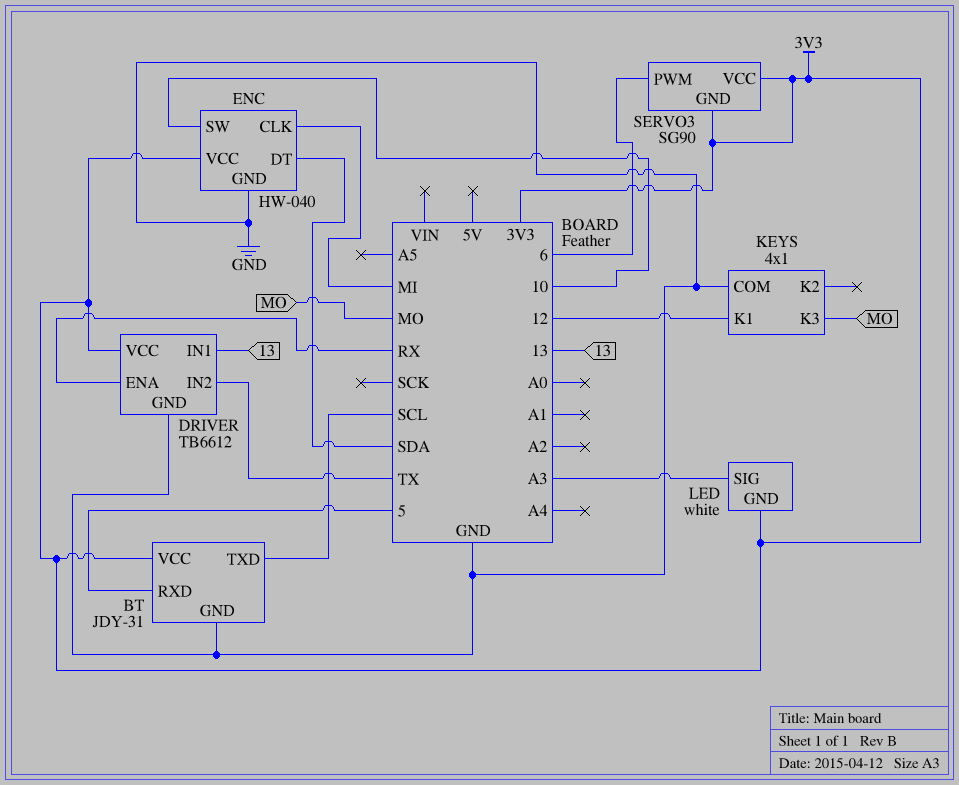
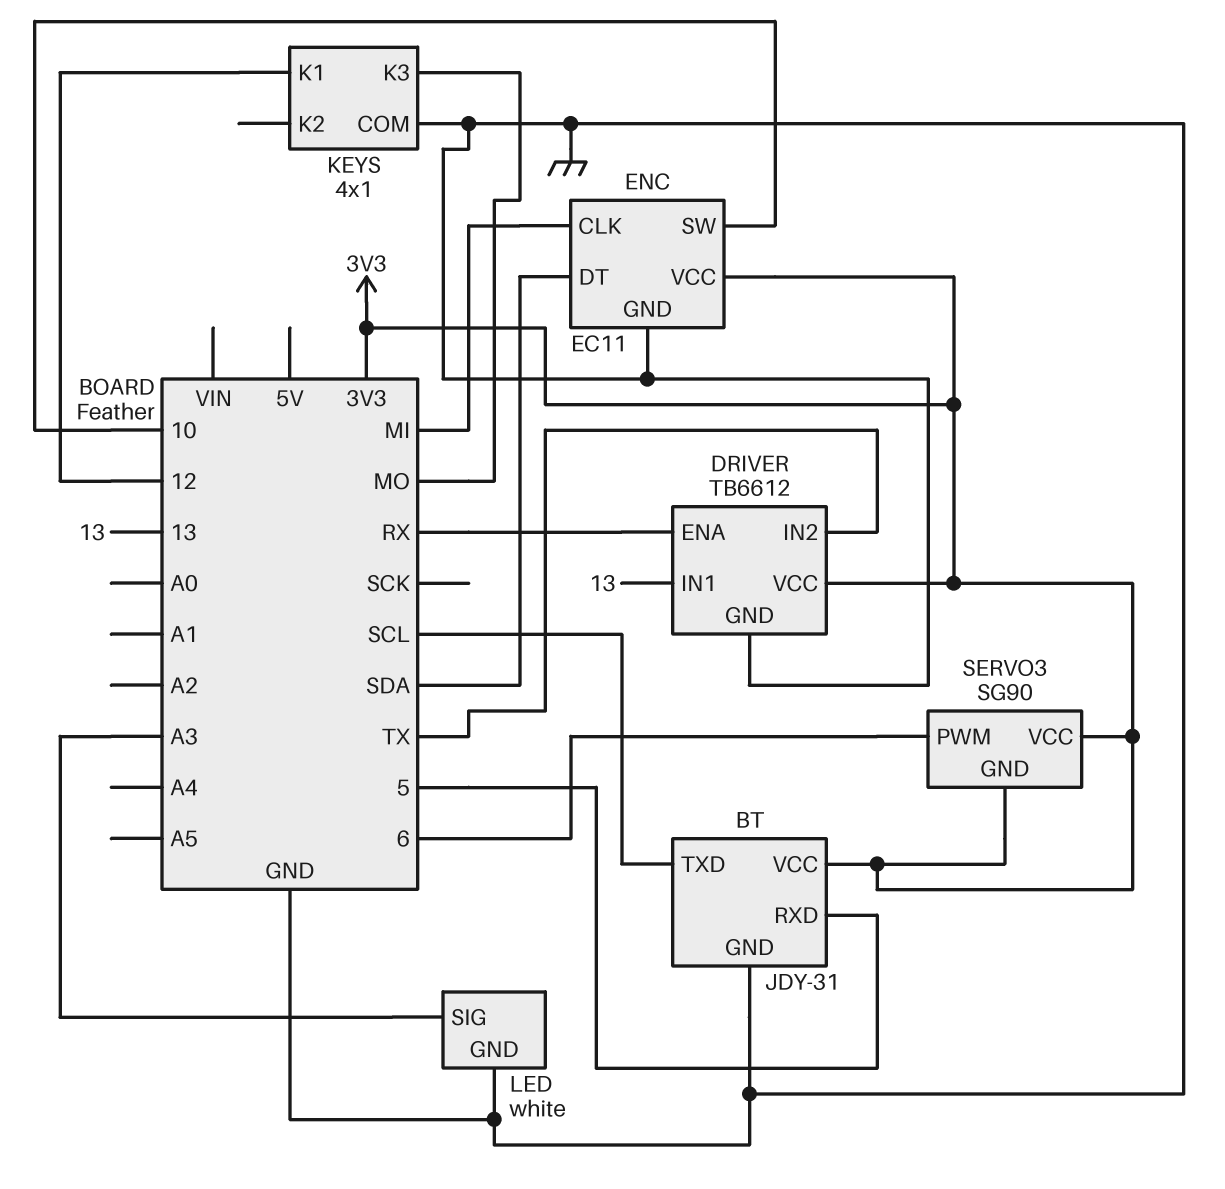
ENC: HW-040 -> EC11
LED pin GND: 3V3 -> GND

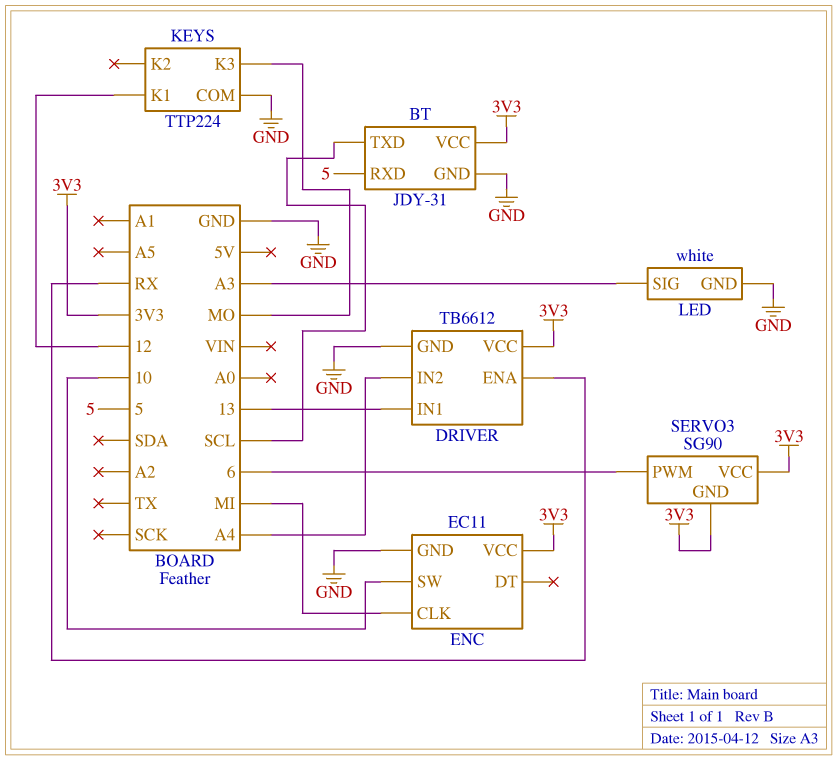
DRIVER pin IN2: TX -> A4
ENC pin DT: SDA -> none
KEYS: 4x1 -> TTP224

